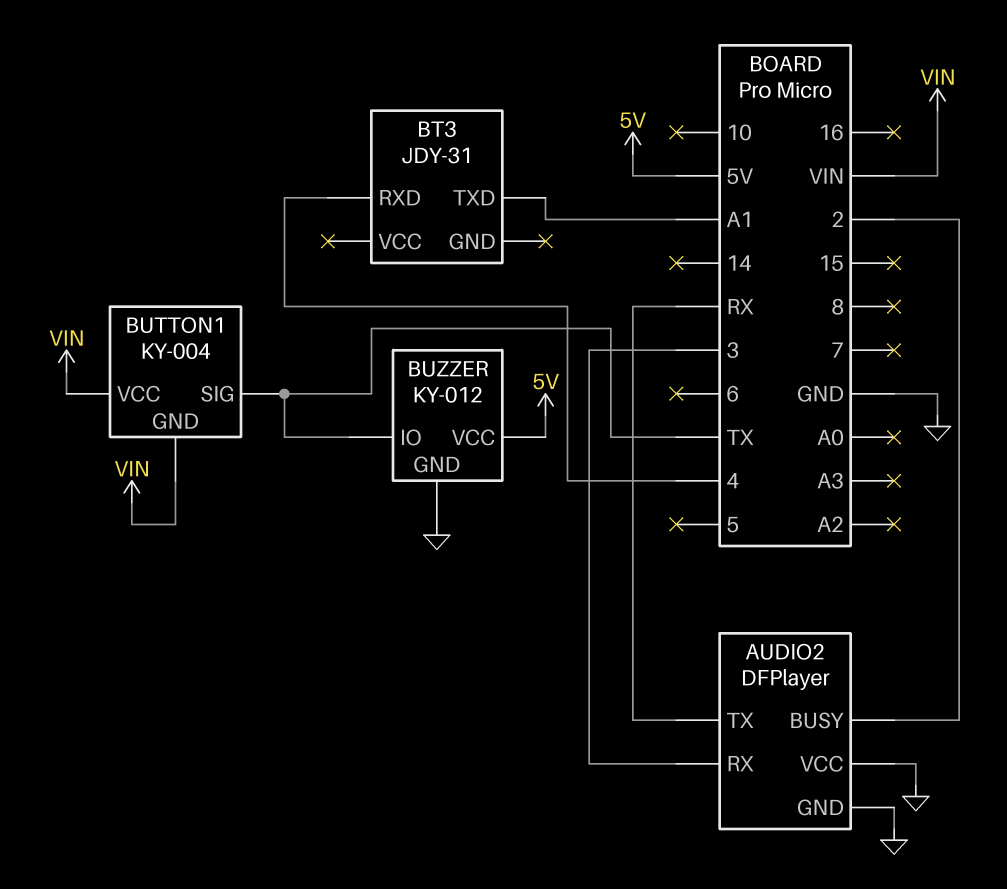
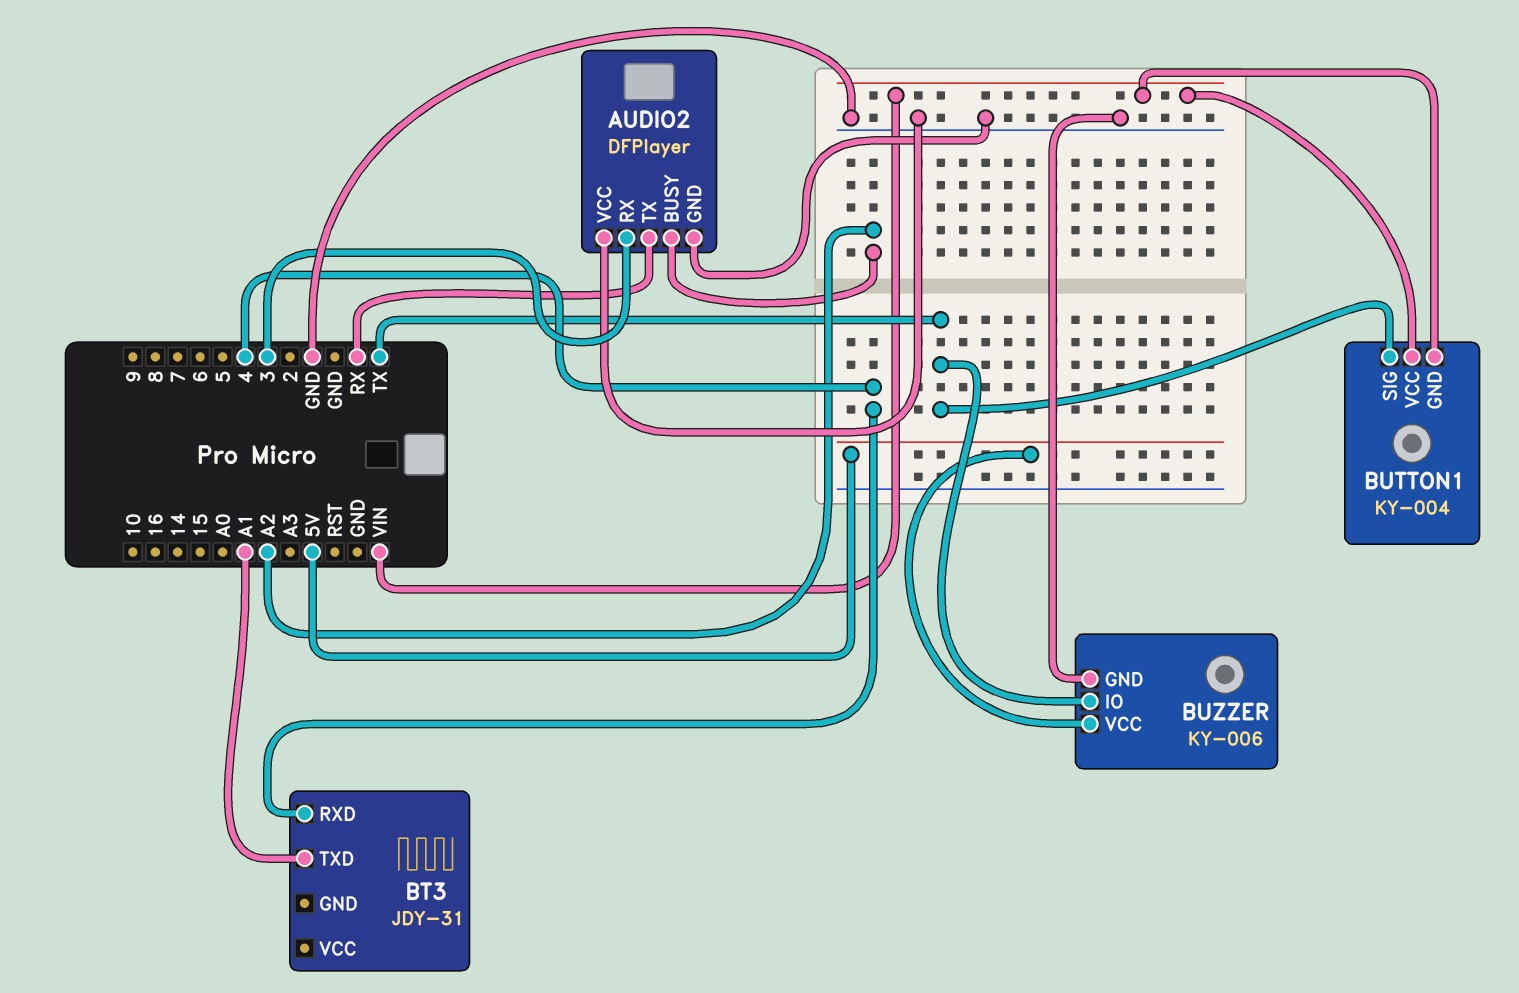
AUDIO2 pin BUSY: 2 -> A2
BUZZER: KY-012 -> KY-006

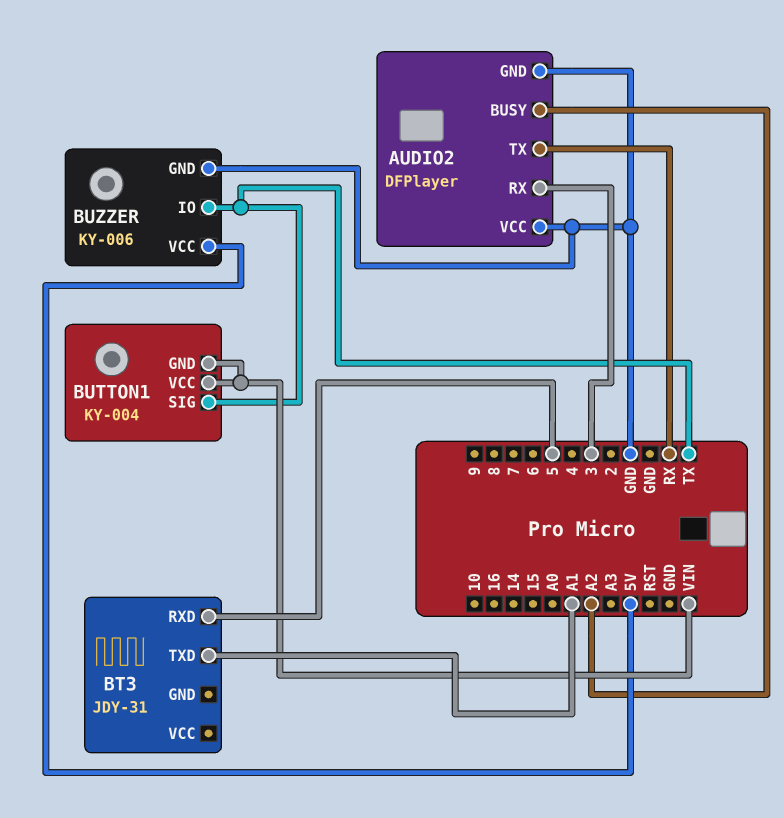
BT3 pin RXD: 4 -> 5

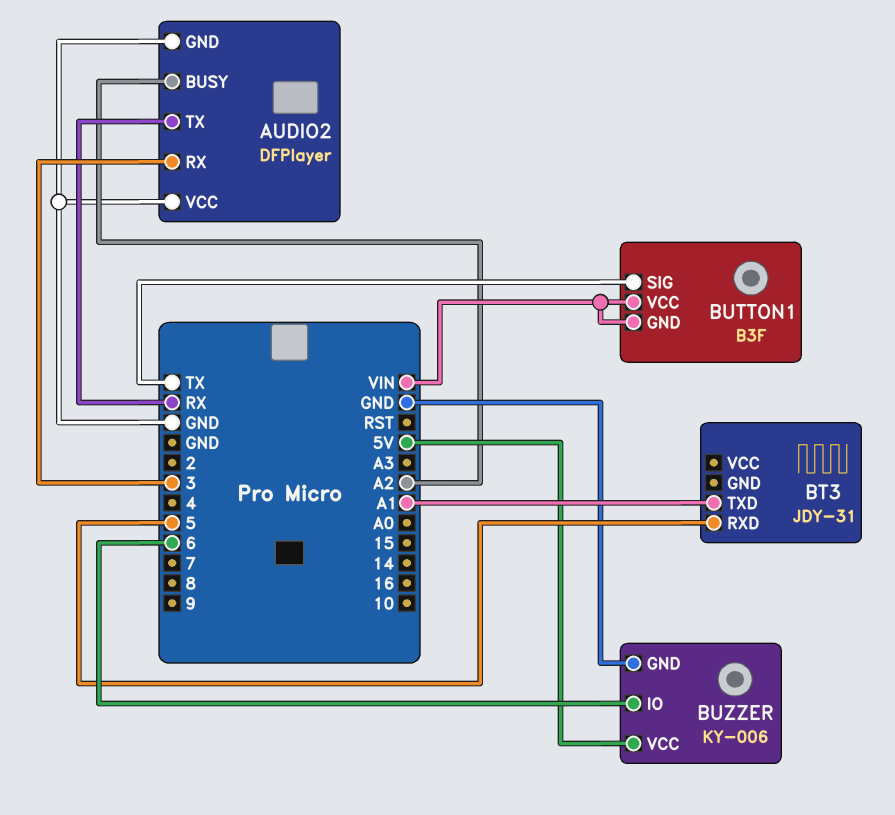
BUTTON1: KY-004 -> B3F
BUZZER pin IO: TX -> 6

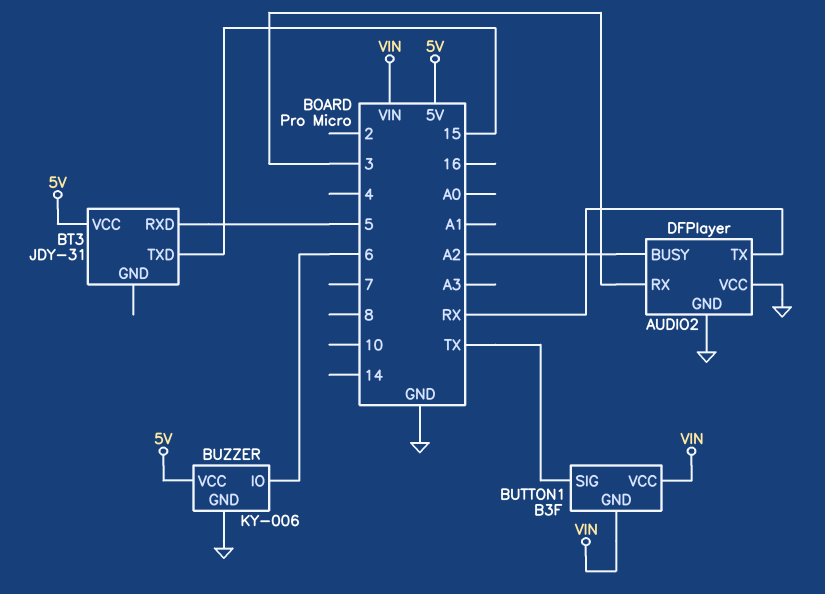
BT3 pin TXD: A1 -> 15
BT3 pin VCC: none -> 5V

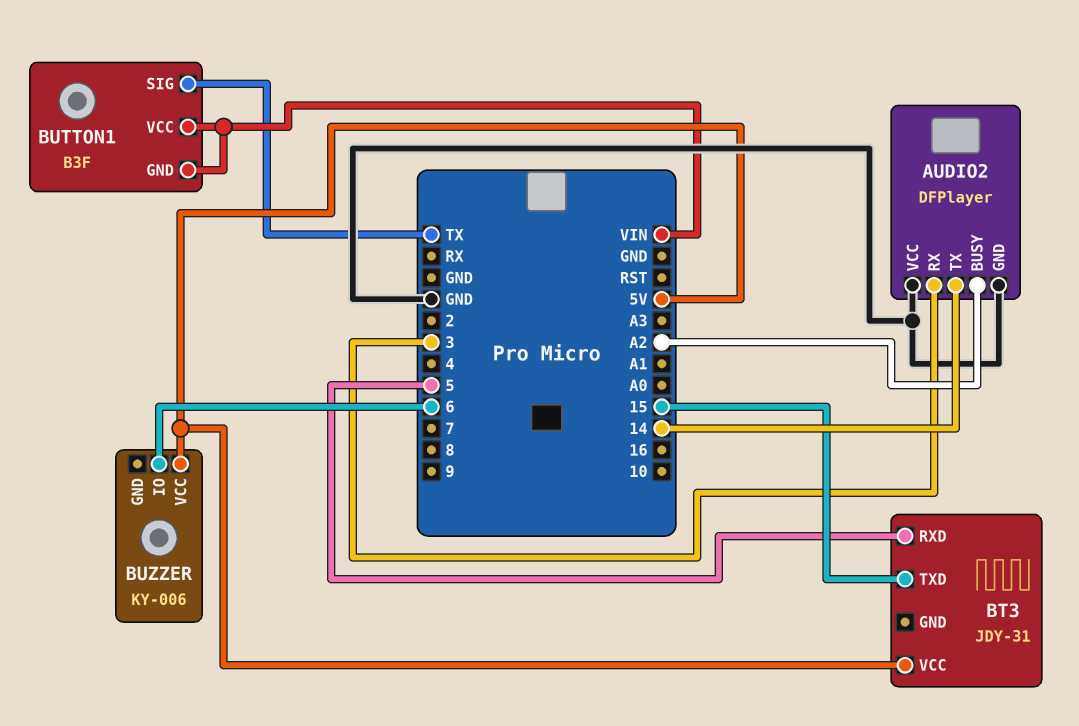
AUDIO2 pin TX: RX -> 14
BUZZER pin GND: GND -> none

